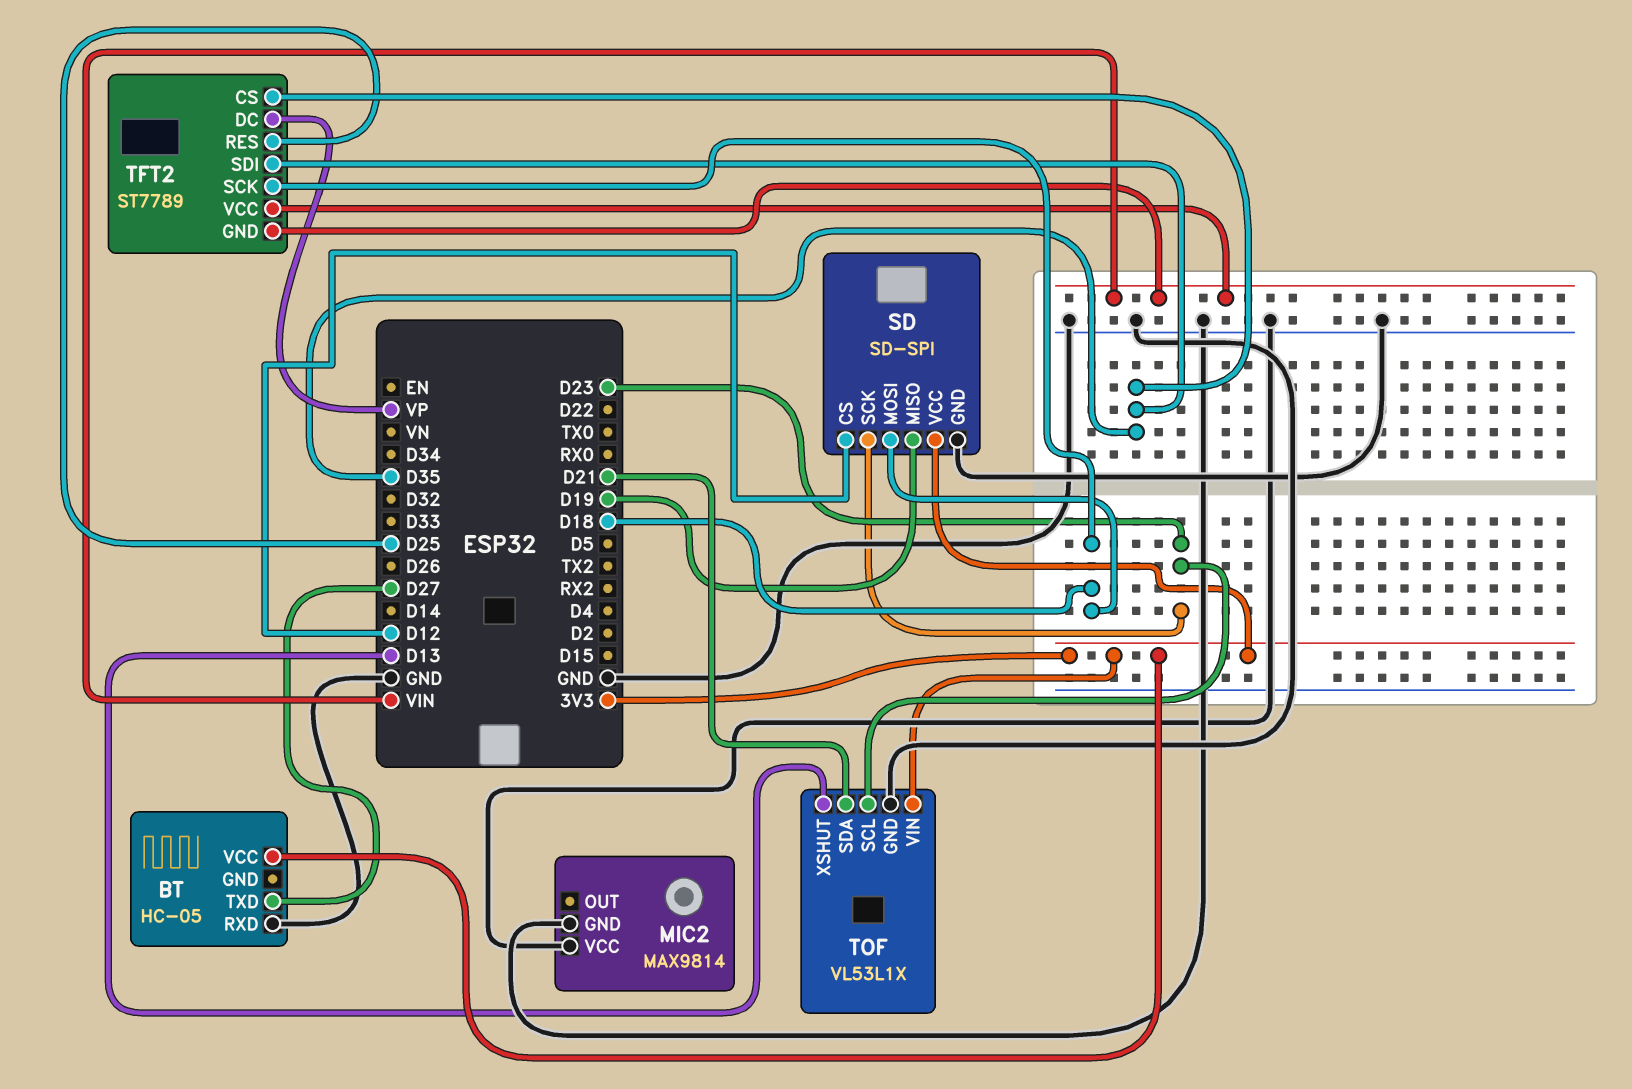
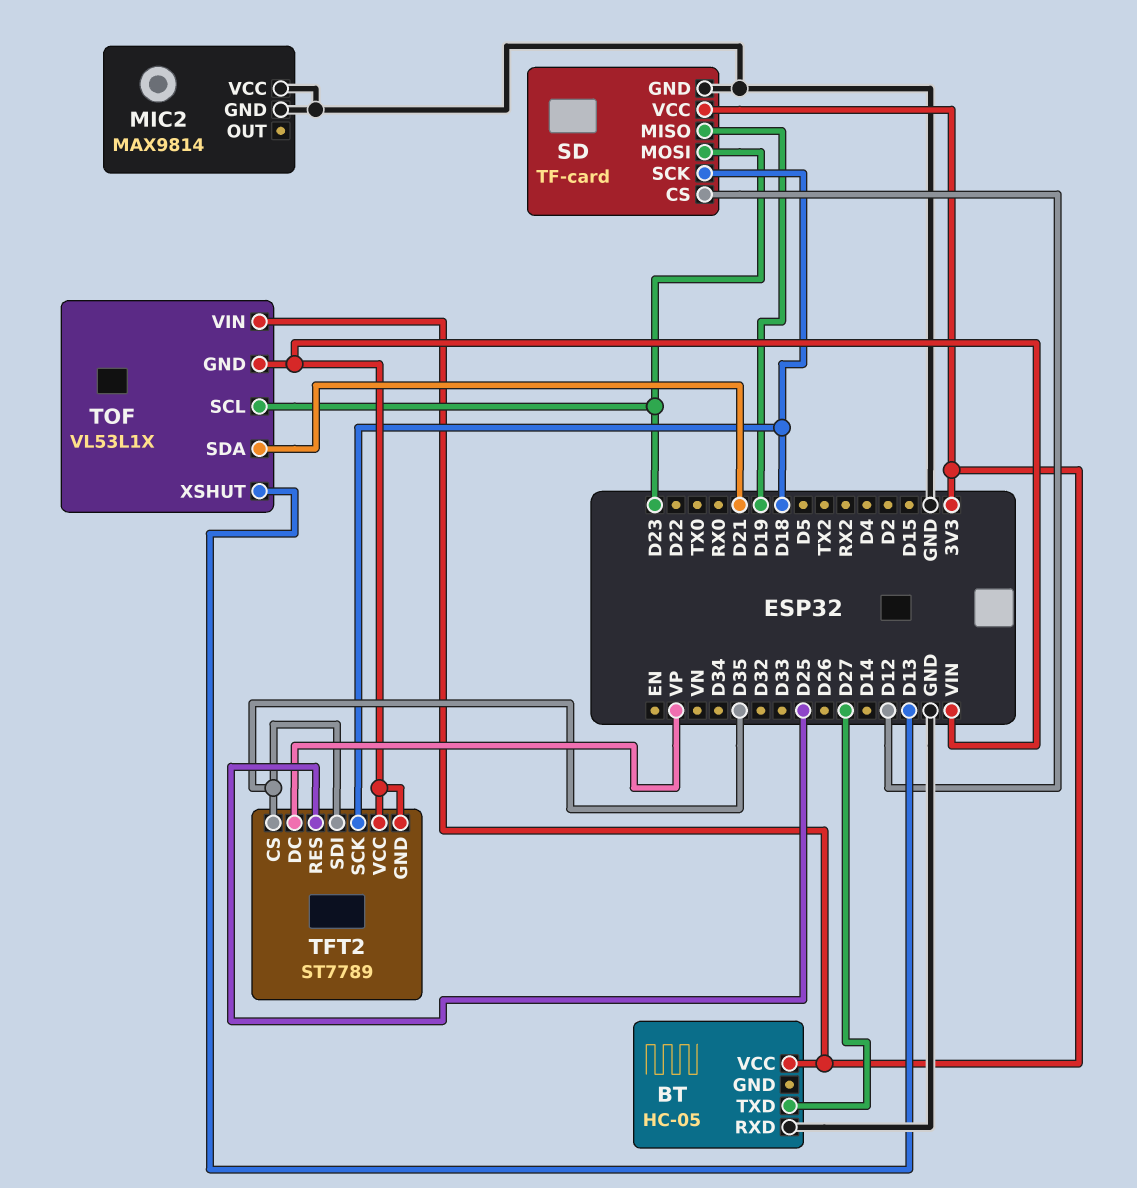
SD: SD-SPI -> TF-card
SD pin MOSI: D18 -> D23
SD pin SCK: D23 -> D18
TOF pin GND: GND -> VIN

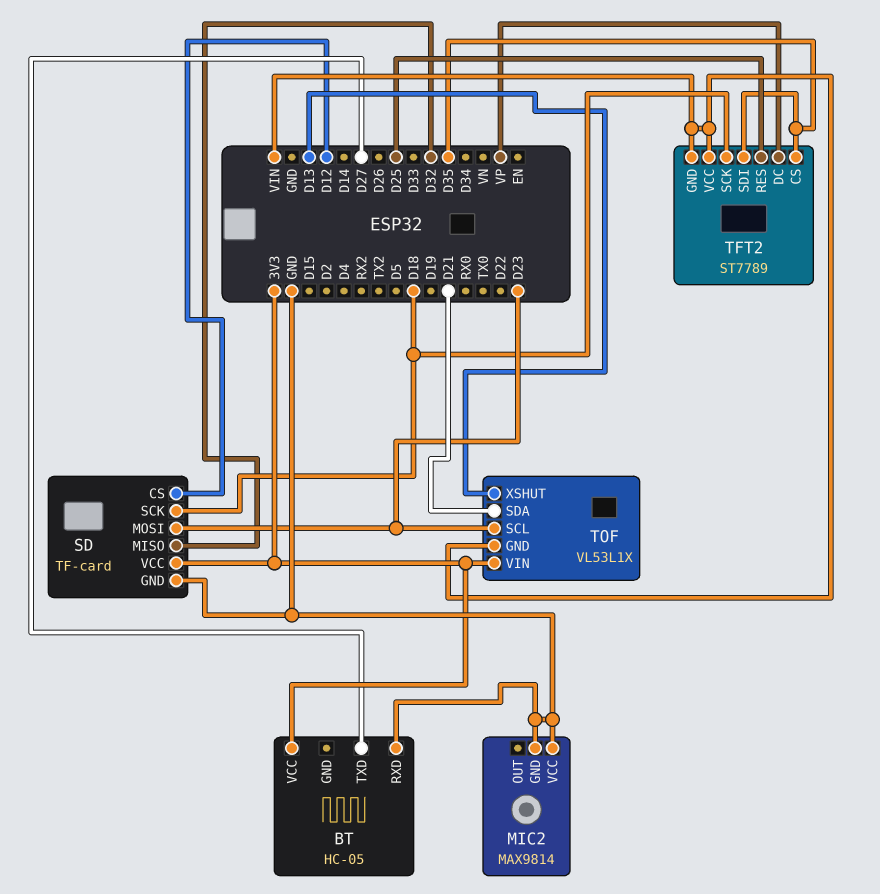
SD pin MISO: D19 -> D32

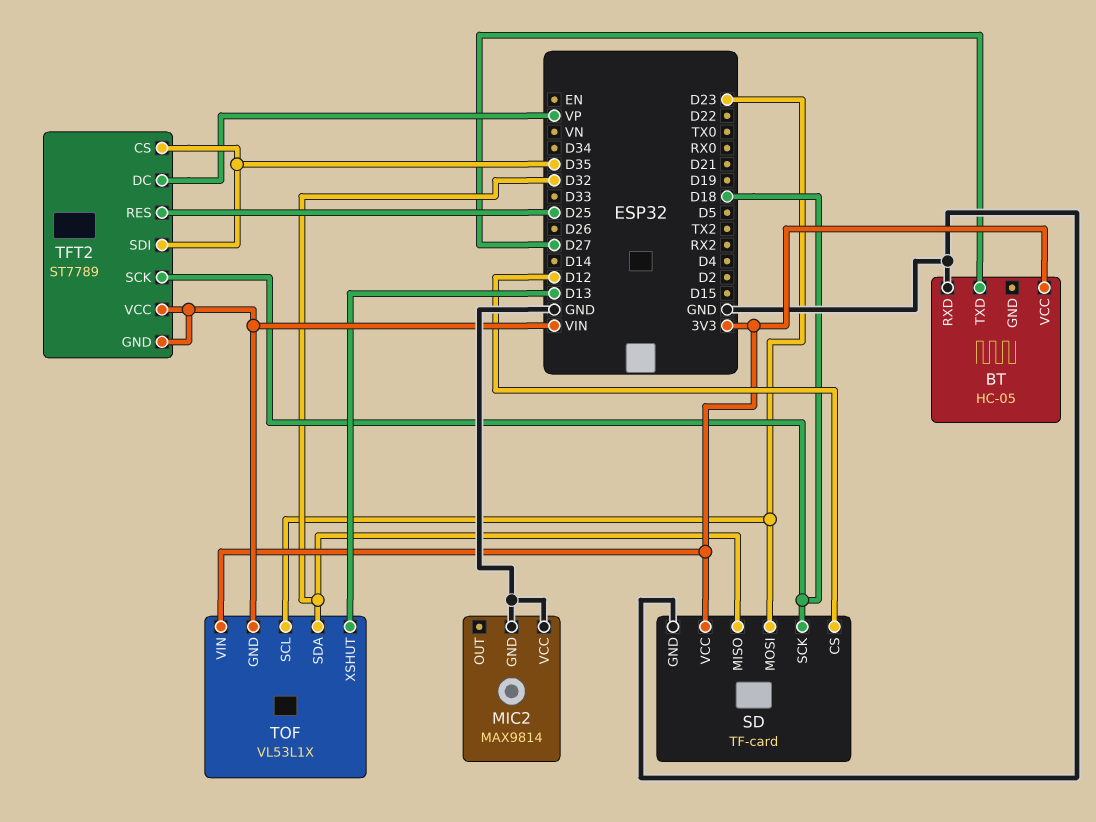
TOF pin SDA: D21 -> D32

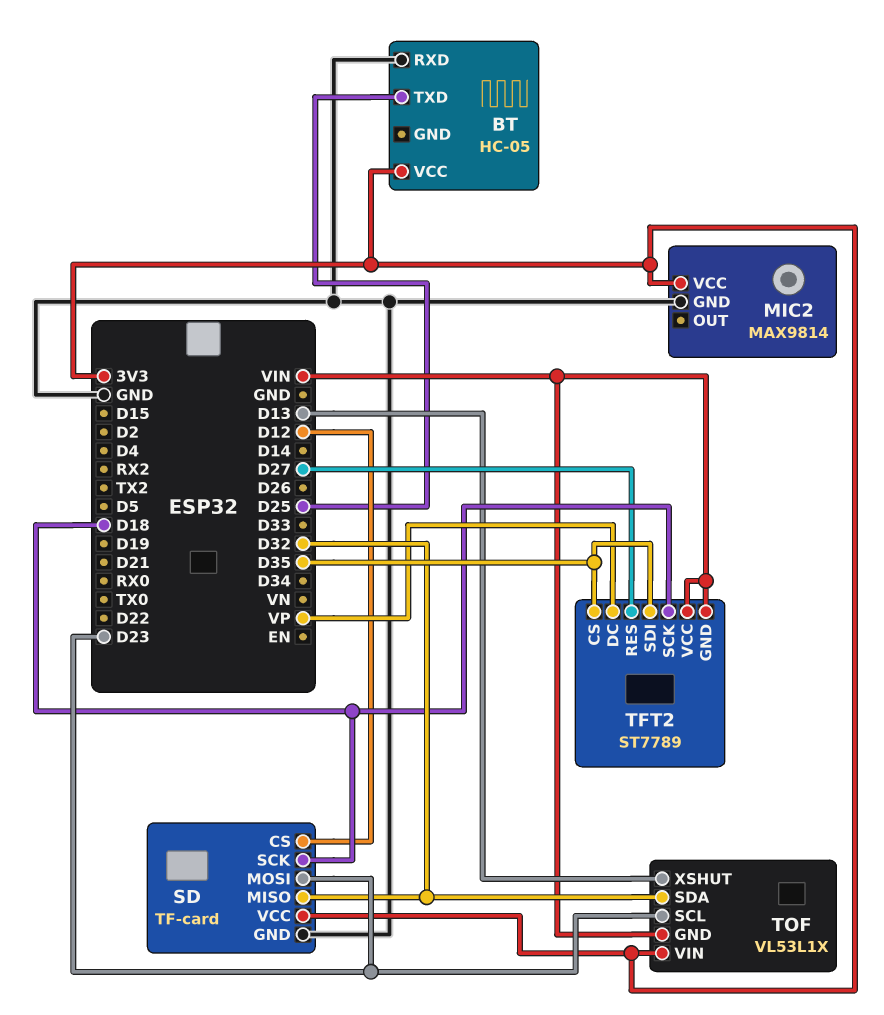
BT pin TXD: D27 -> D25
MIC2 pin VCC: GND -> 3V3
TFT2 pin RES: D25 -> D27

